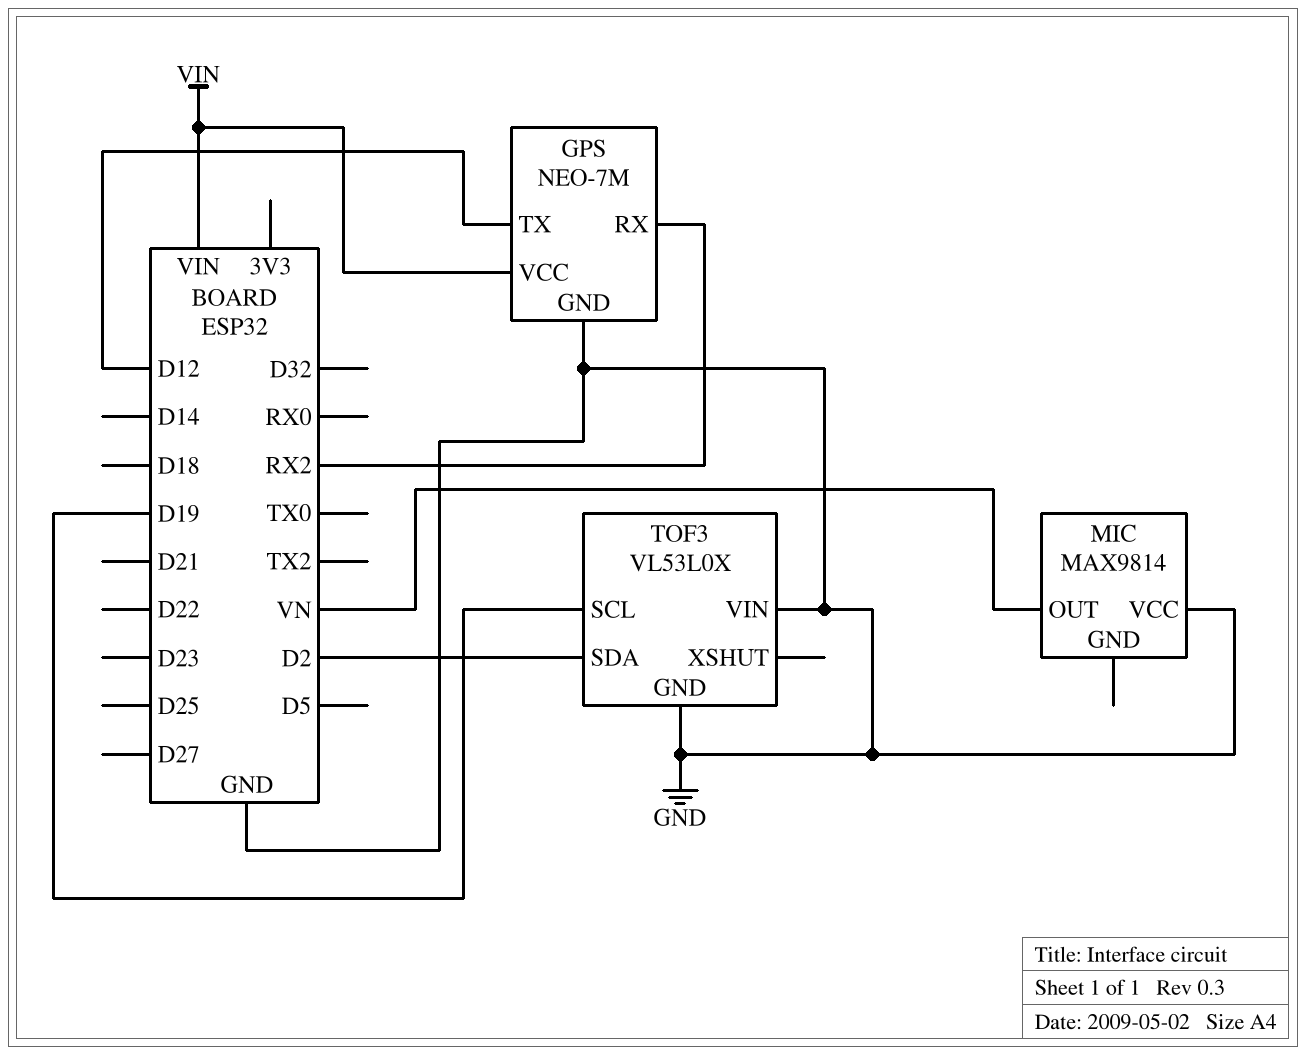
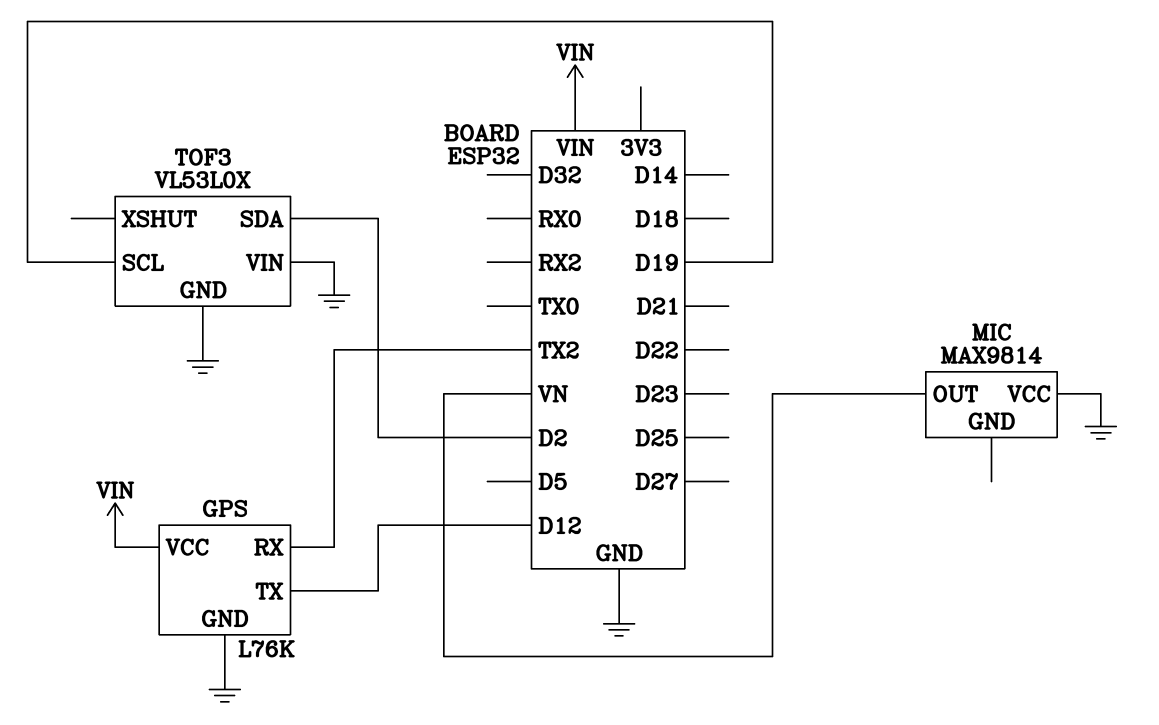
GPS: NEO-7M -> L76K
GPS pin RX: RX2 -> TX2

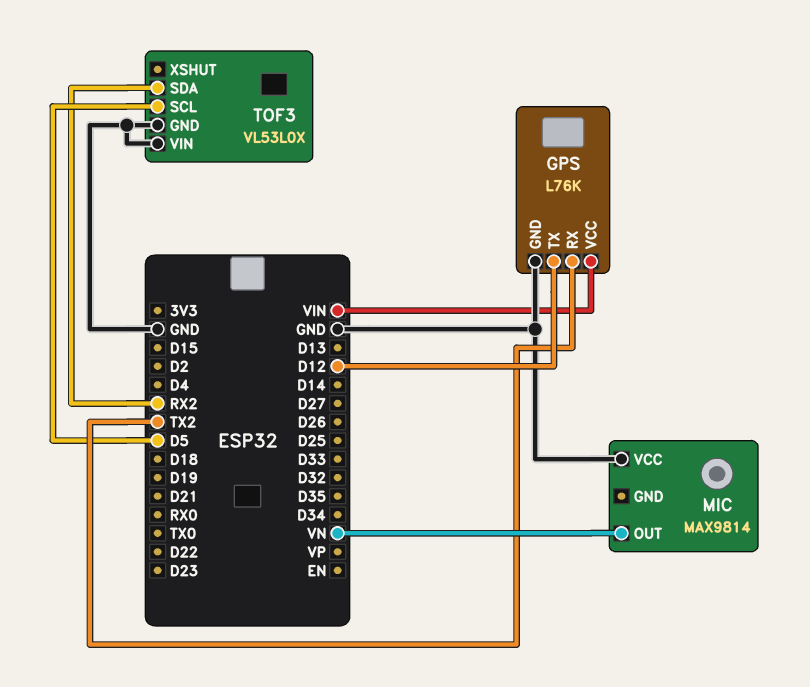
TOF3 pin SCL: D19 -> D5
TOF3 pin SDA: D2 -> RX2

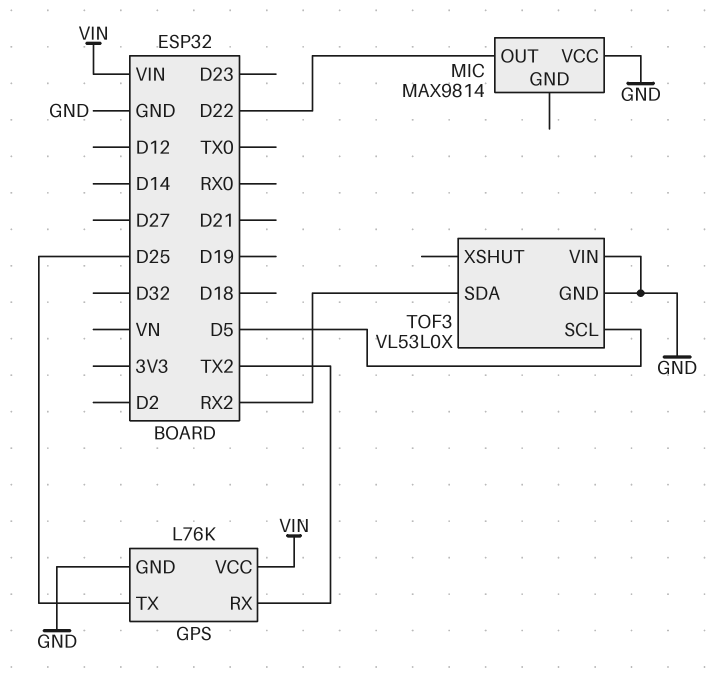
GPS pin TX: D12 -> D25
MIC pin OUT: VN -> D22

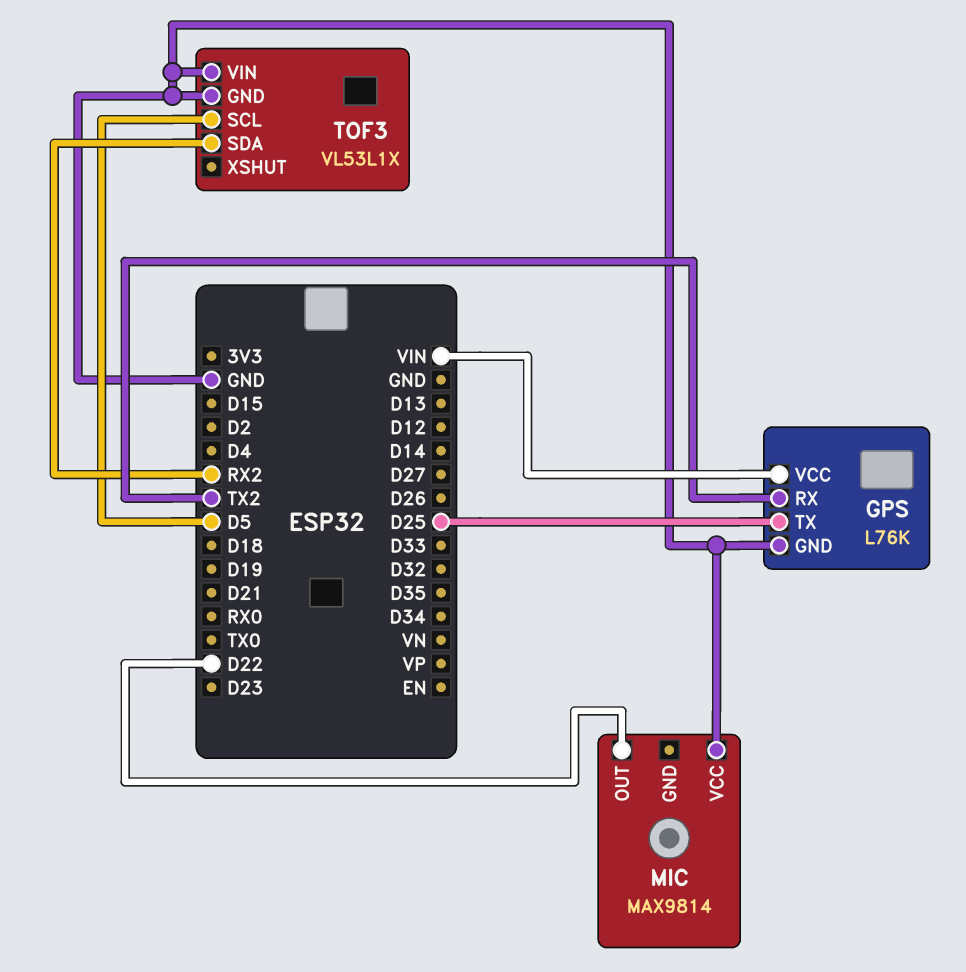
TOF3: VL53L0X -> VL53L1X

